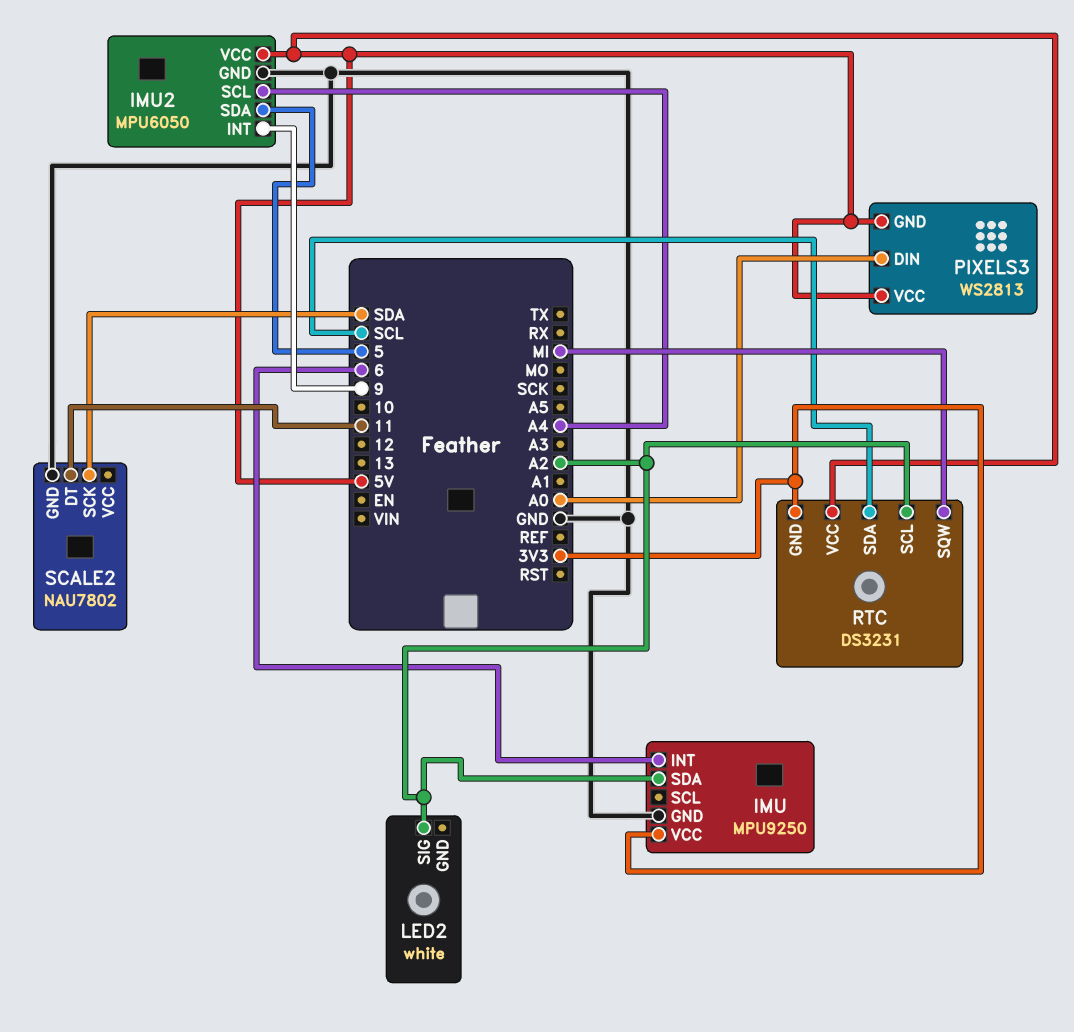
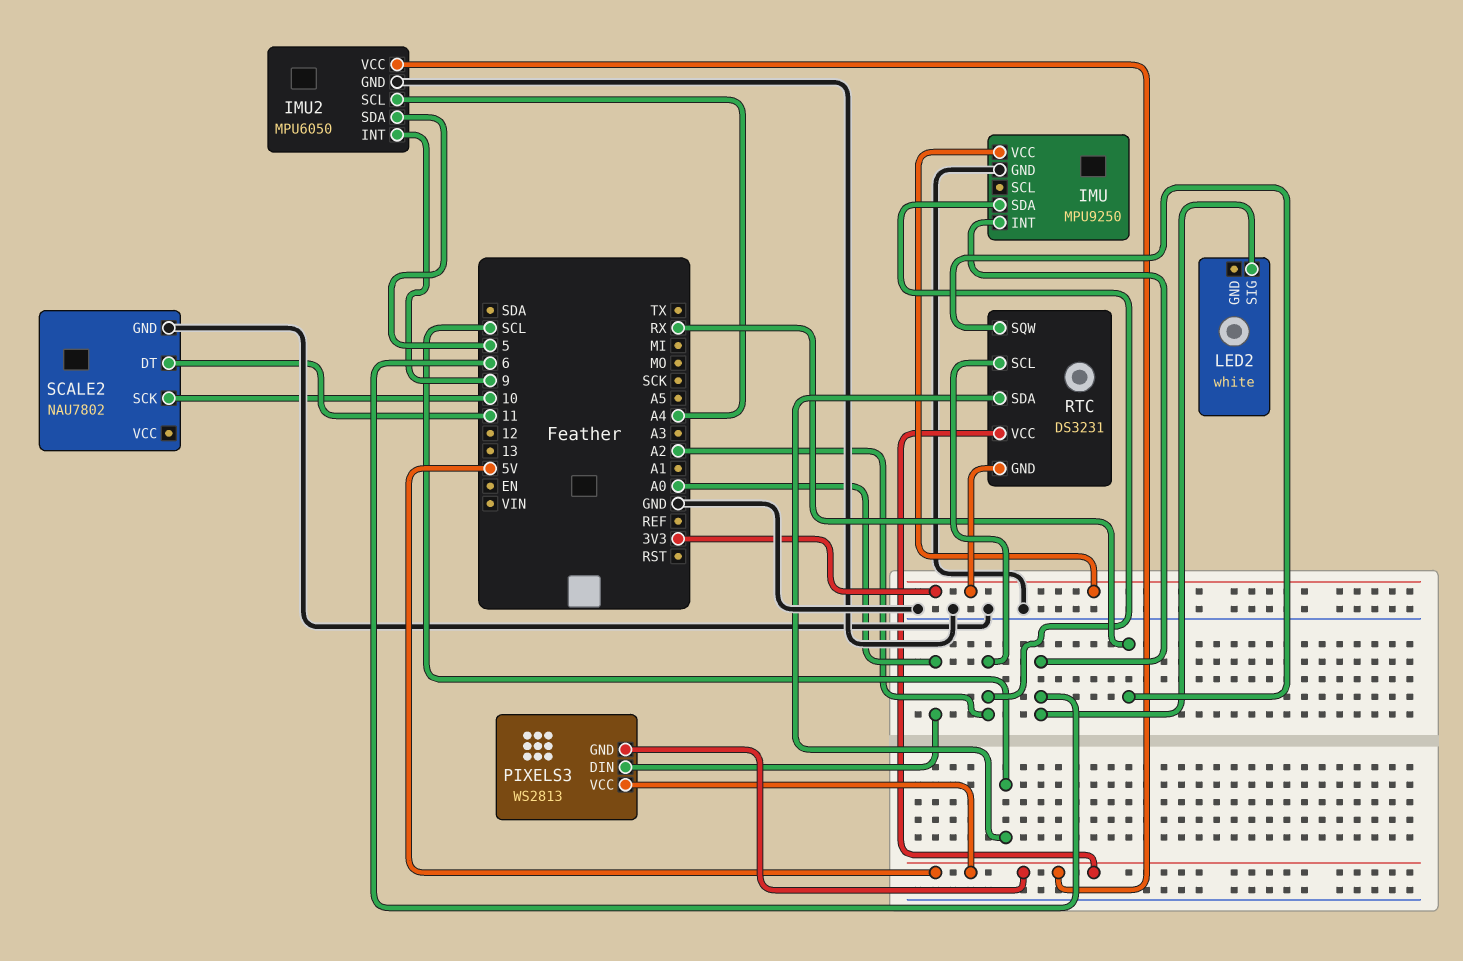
LED2 pin SIG: A2 -> 6
RTC pin SQW: MI -> RX
SCALE2 pin SCK: SDA -> 10

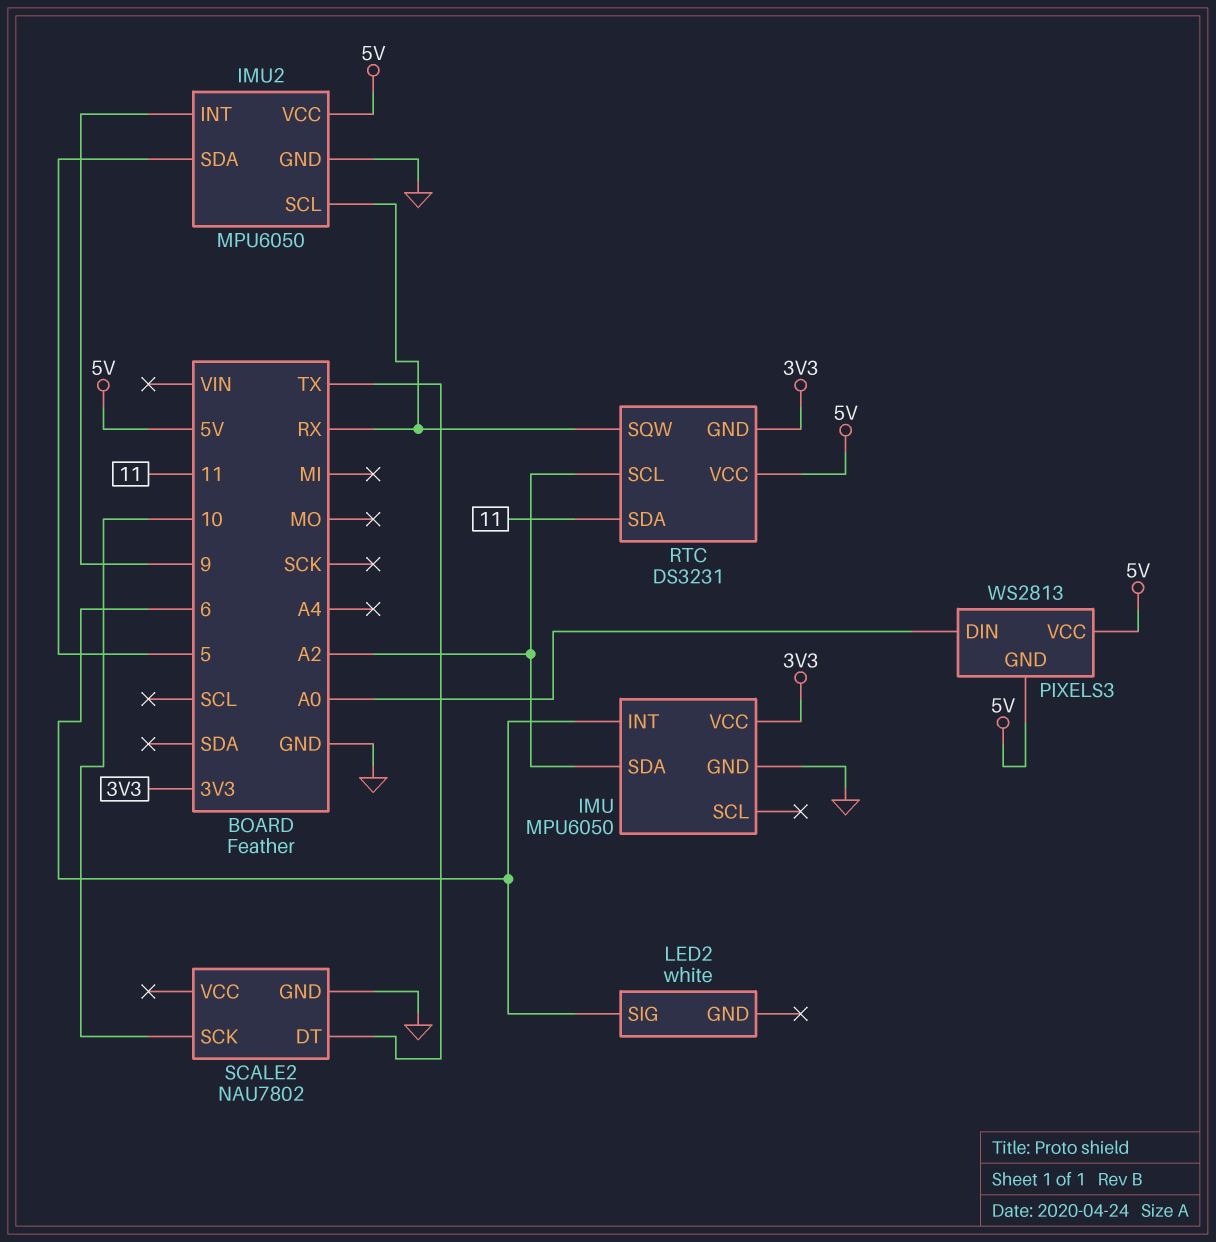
IMU: MPU9250 -> MPU6050
IMU2 pin SCL: A4 -> RX
RTC pin SDA: SCL -> 11
SCALE2 pin DT: 11 -> TX

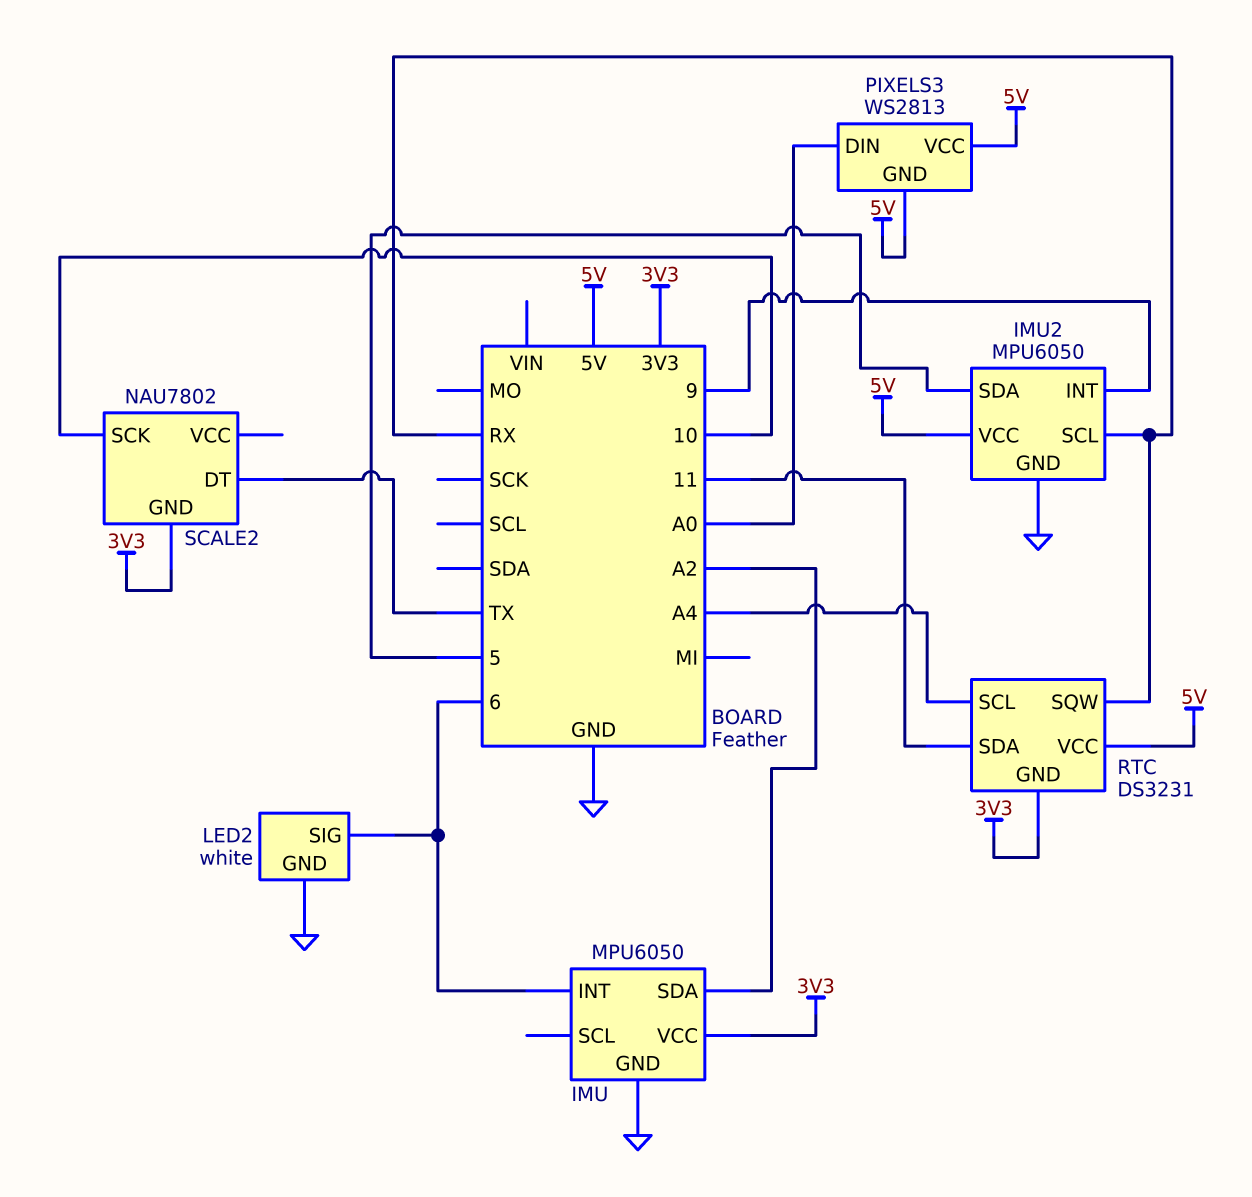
LED2 pin GND: none -> GND
RTC pin SCL: A2 -> A4
SCALE2 pin GND: GND -> 3V3

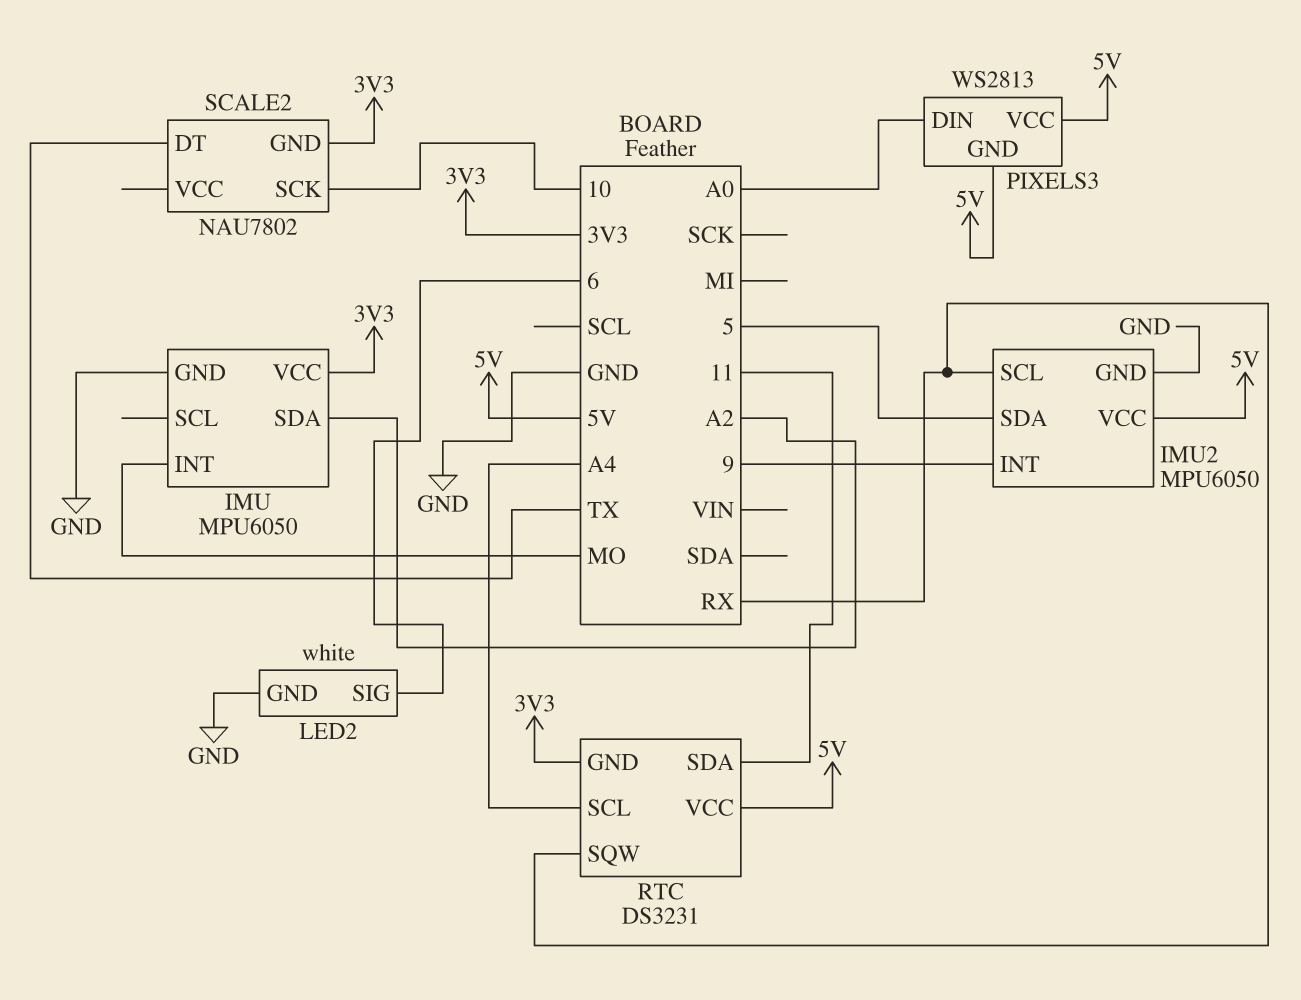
IMU pin INT: 6 -> MO

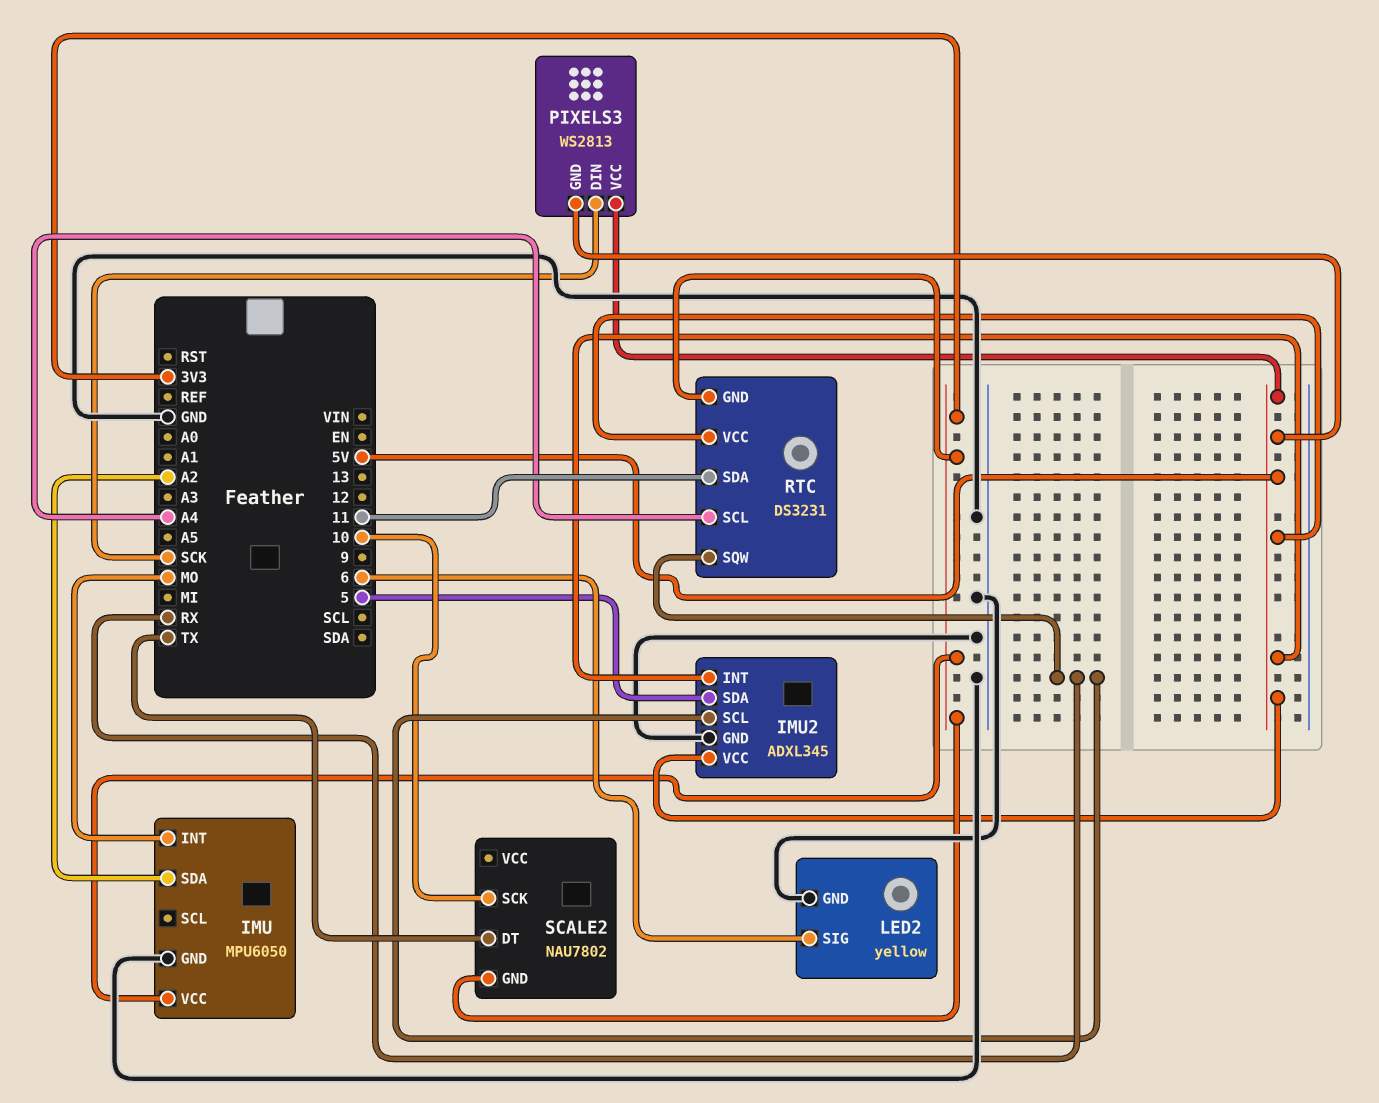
IMU2: MPU6050 -> ADXL345
IMU2 pin INT: 9 -> 5V
LED2: white -> yellow
PIXELS3 pin DIN: A0 -> SCK

